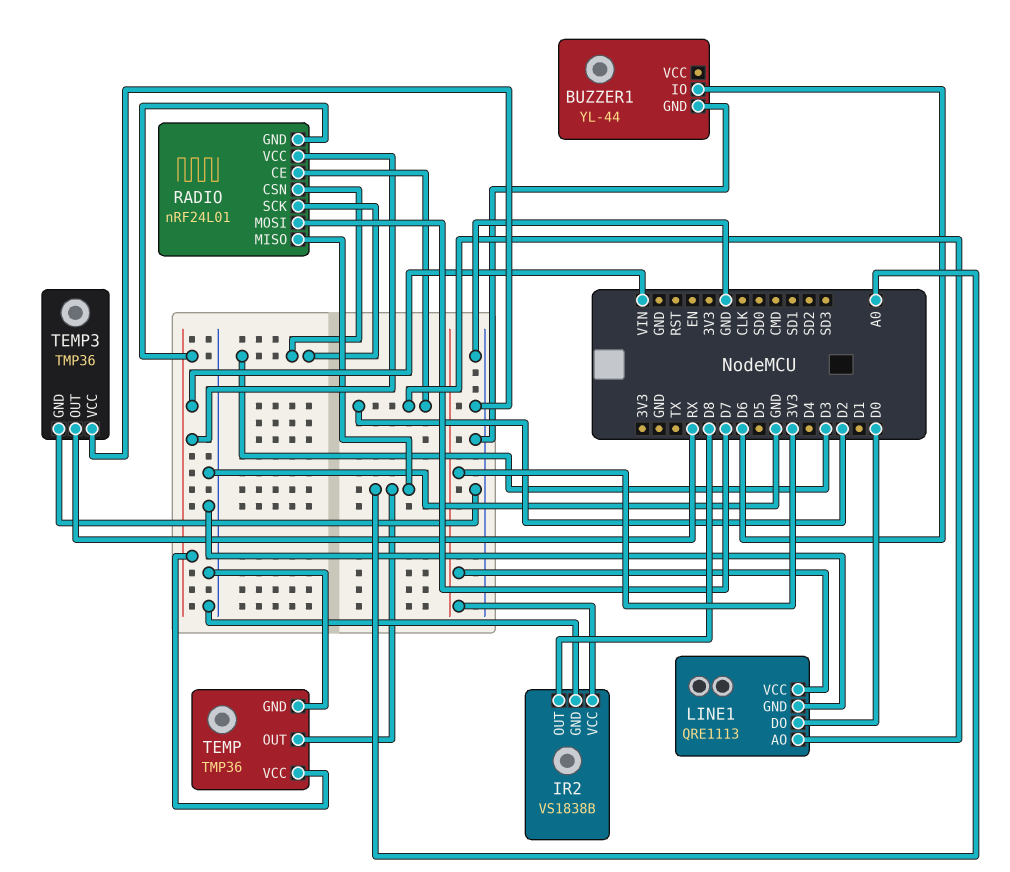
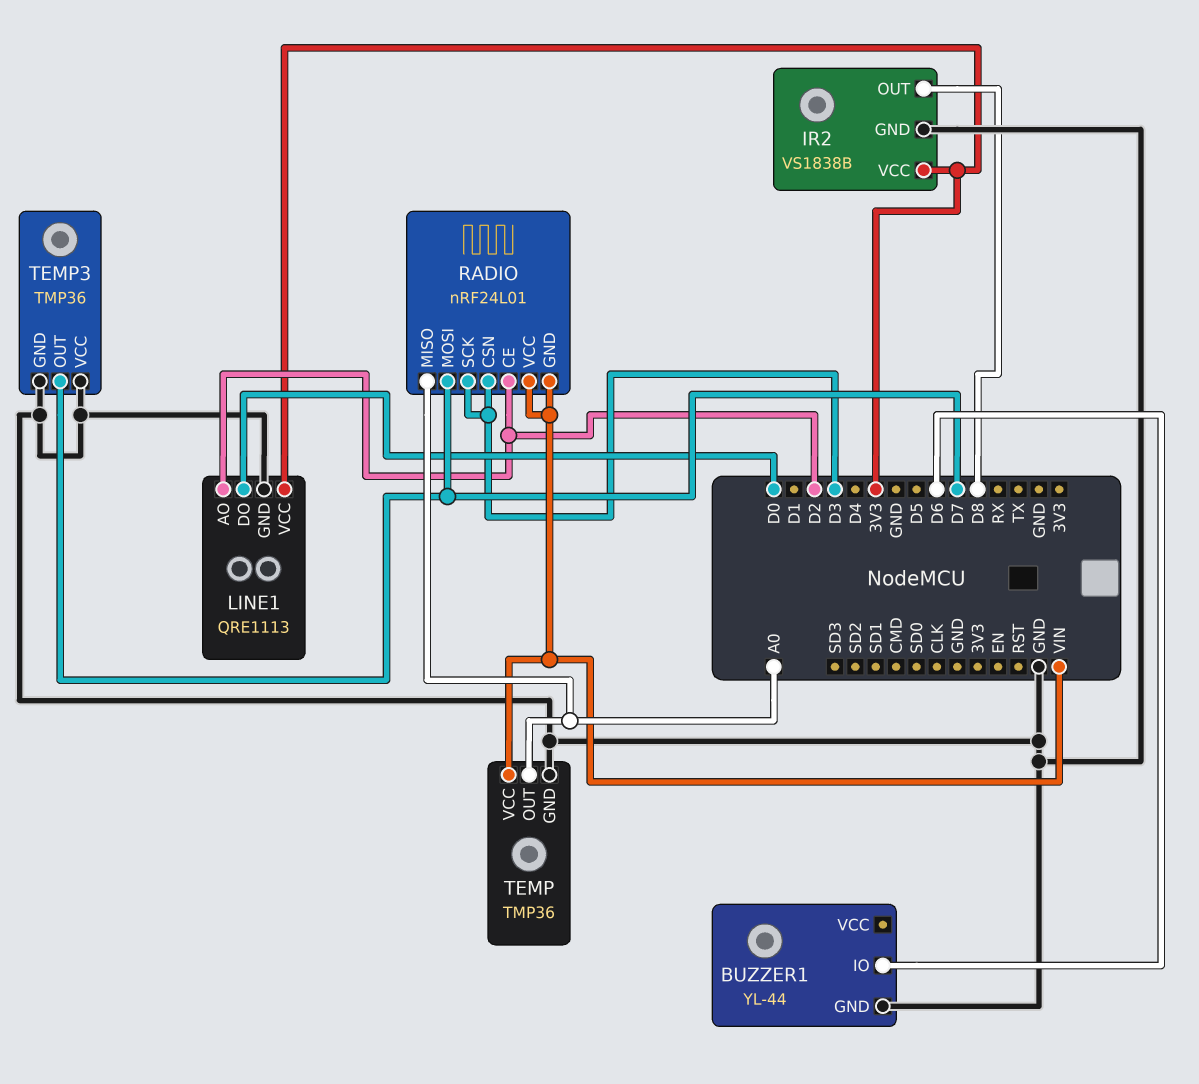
TEMP3 pin OUT: RX -> D7

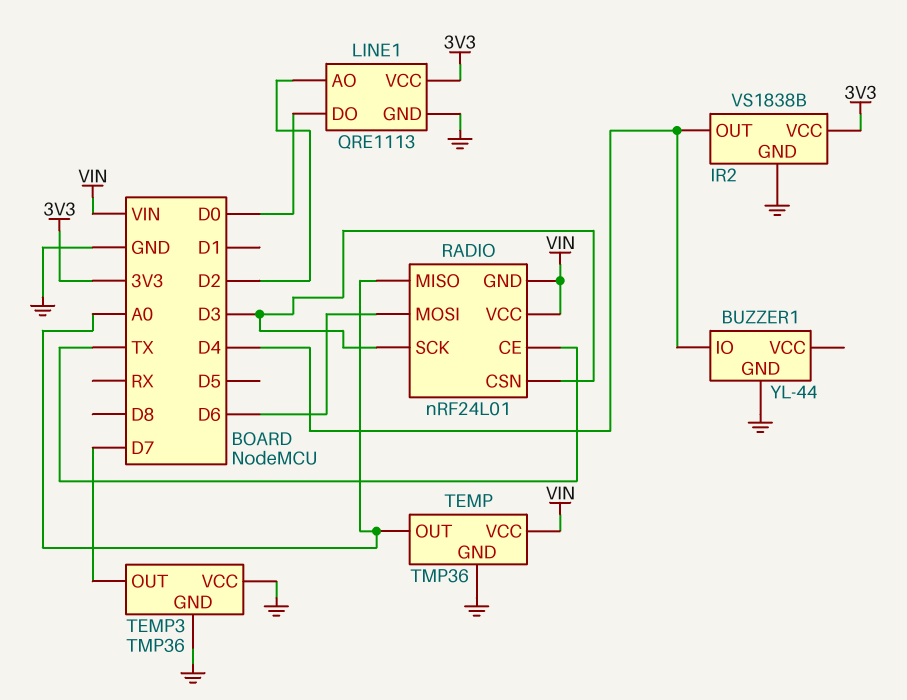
BUZZER1 pin IO: D6 -> D4
IR2 pin OUT: D8 -> D4
RADIO pin CE: D2 -> TX
RADIO pin MOSI: D7 -> D6

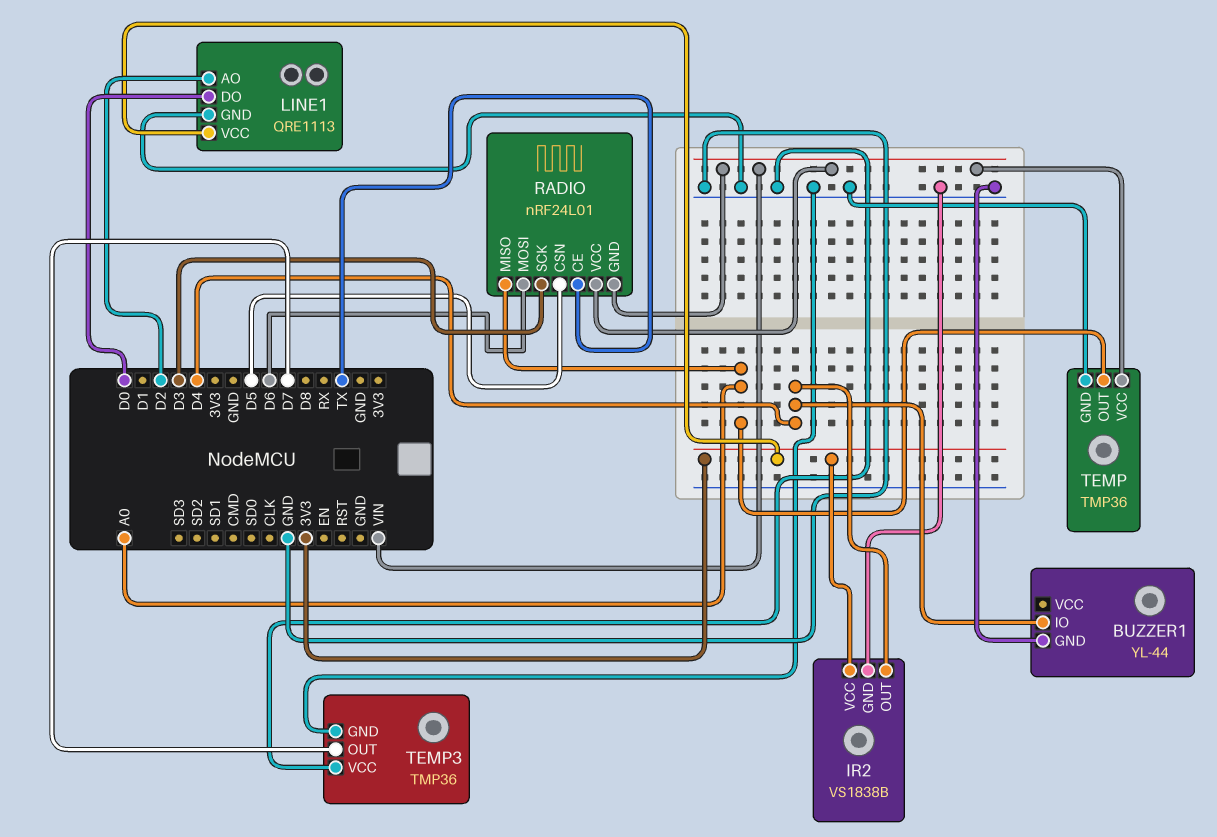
RADIO pin CSN: D3 -> D5

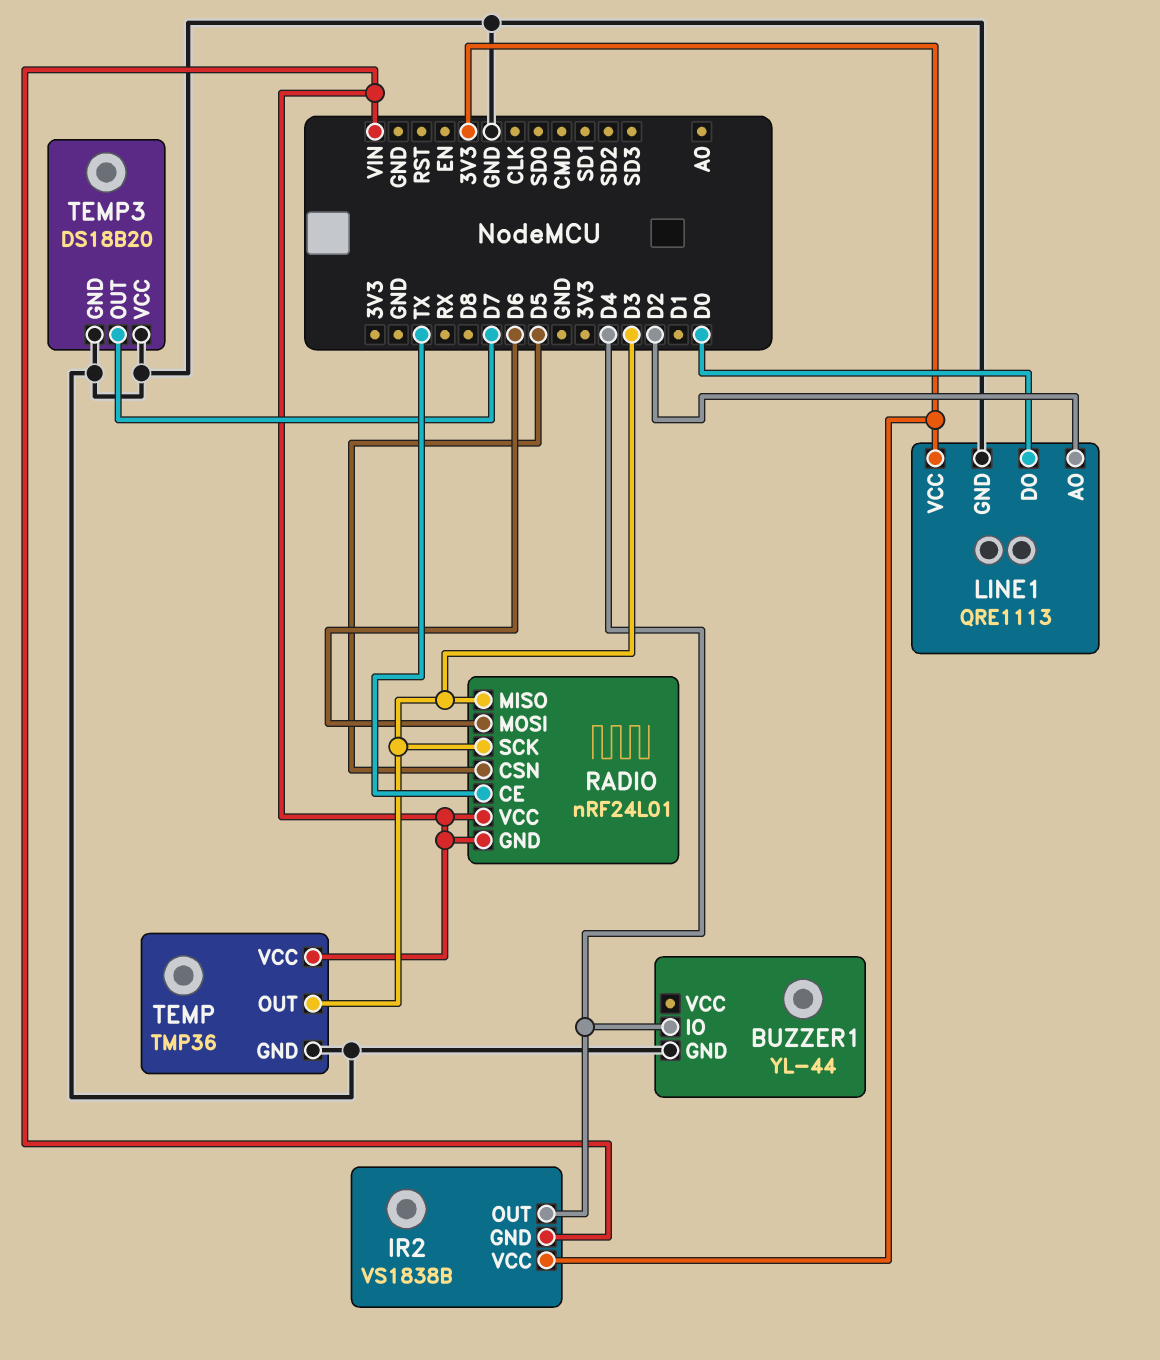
IR2 pin GND: GND -> VIN
RADIO pin MISO: A0 -> D3
TEMP pin OUT: A0 -> D3
TEMP3: TMP36 -> DS18B20

